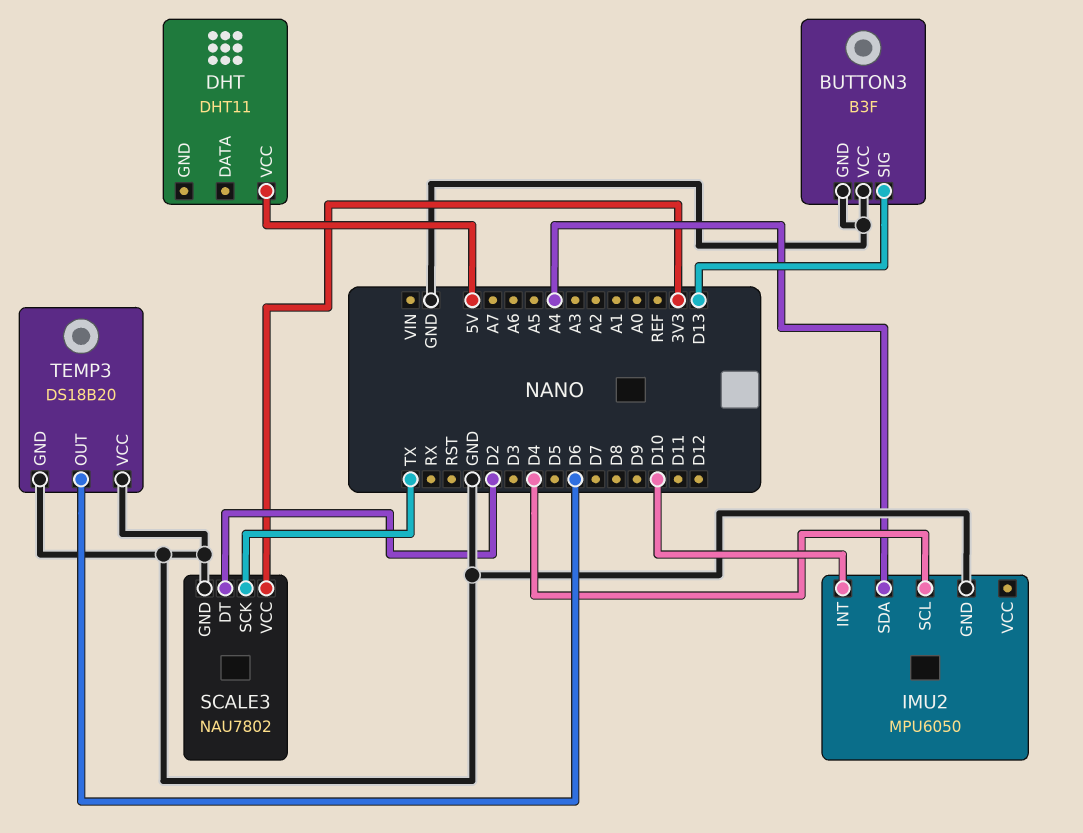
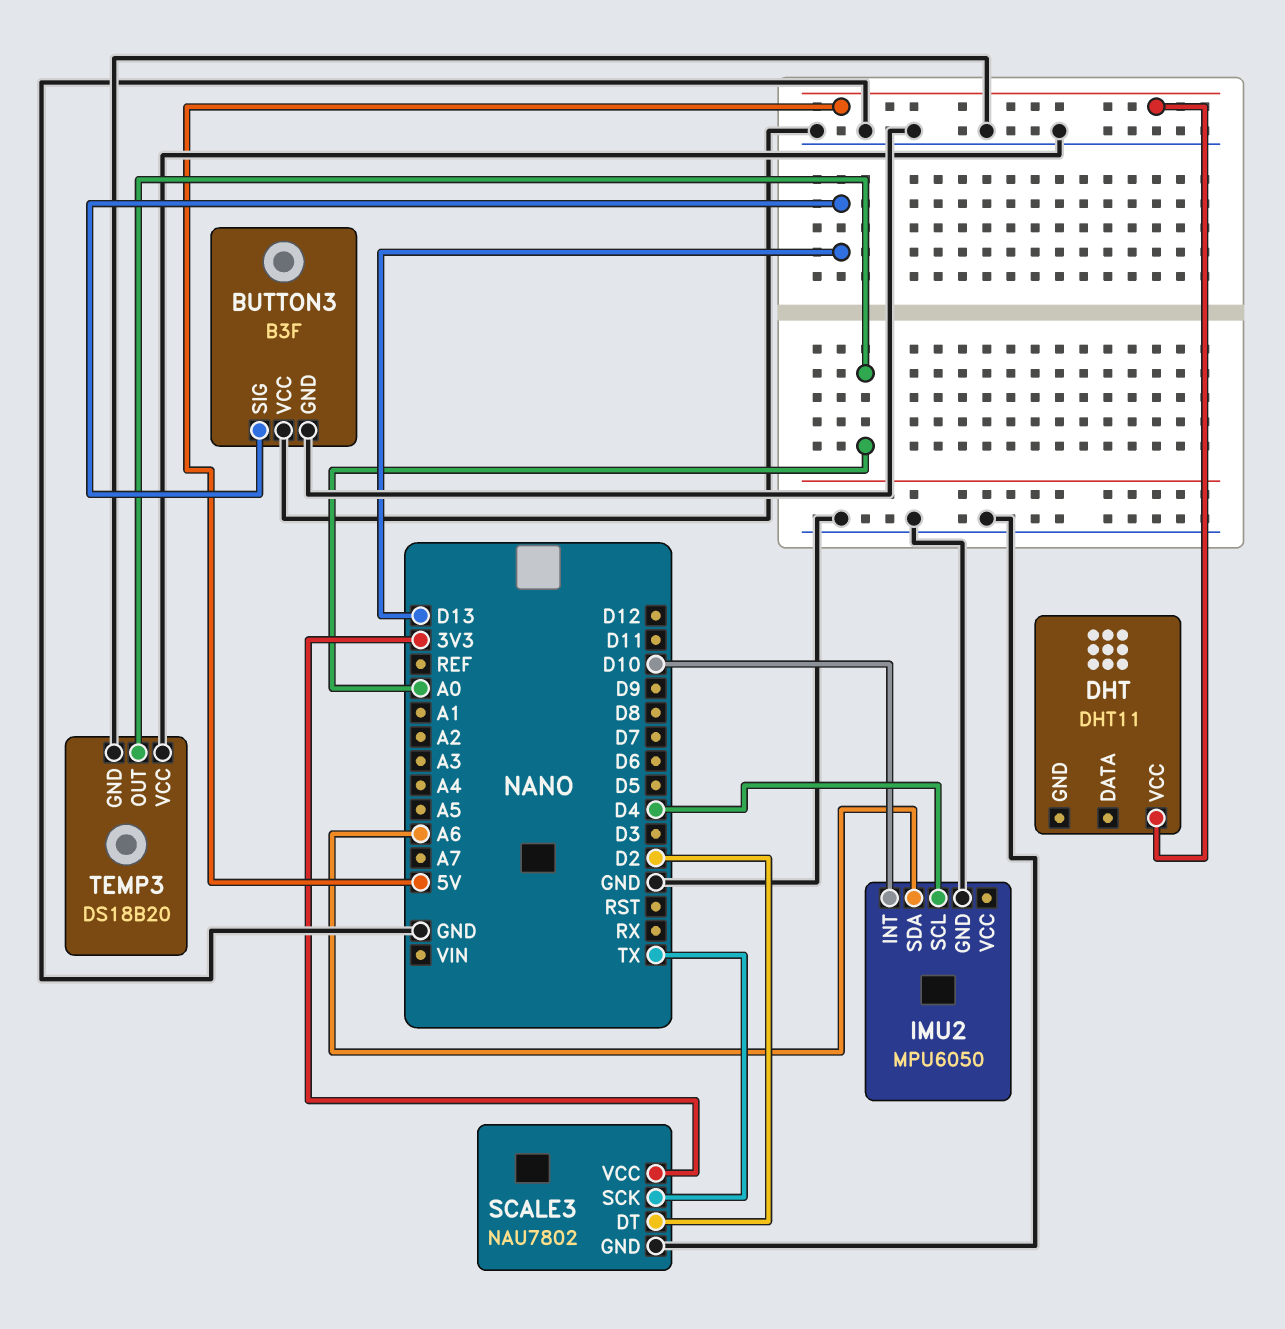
IMU2 pin SDA: A4 -> A6
TEMP3 pin OUT: D6 -> A0

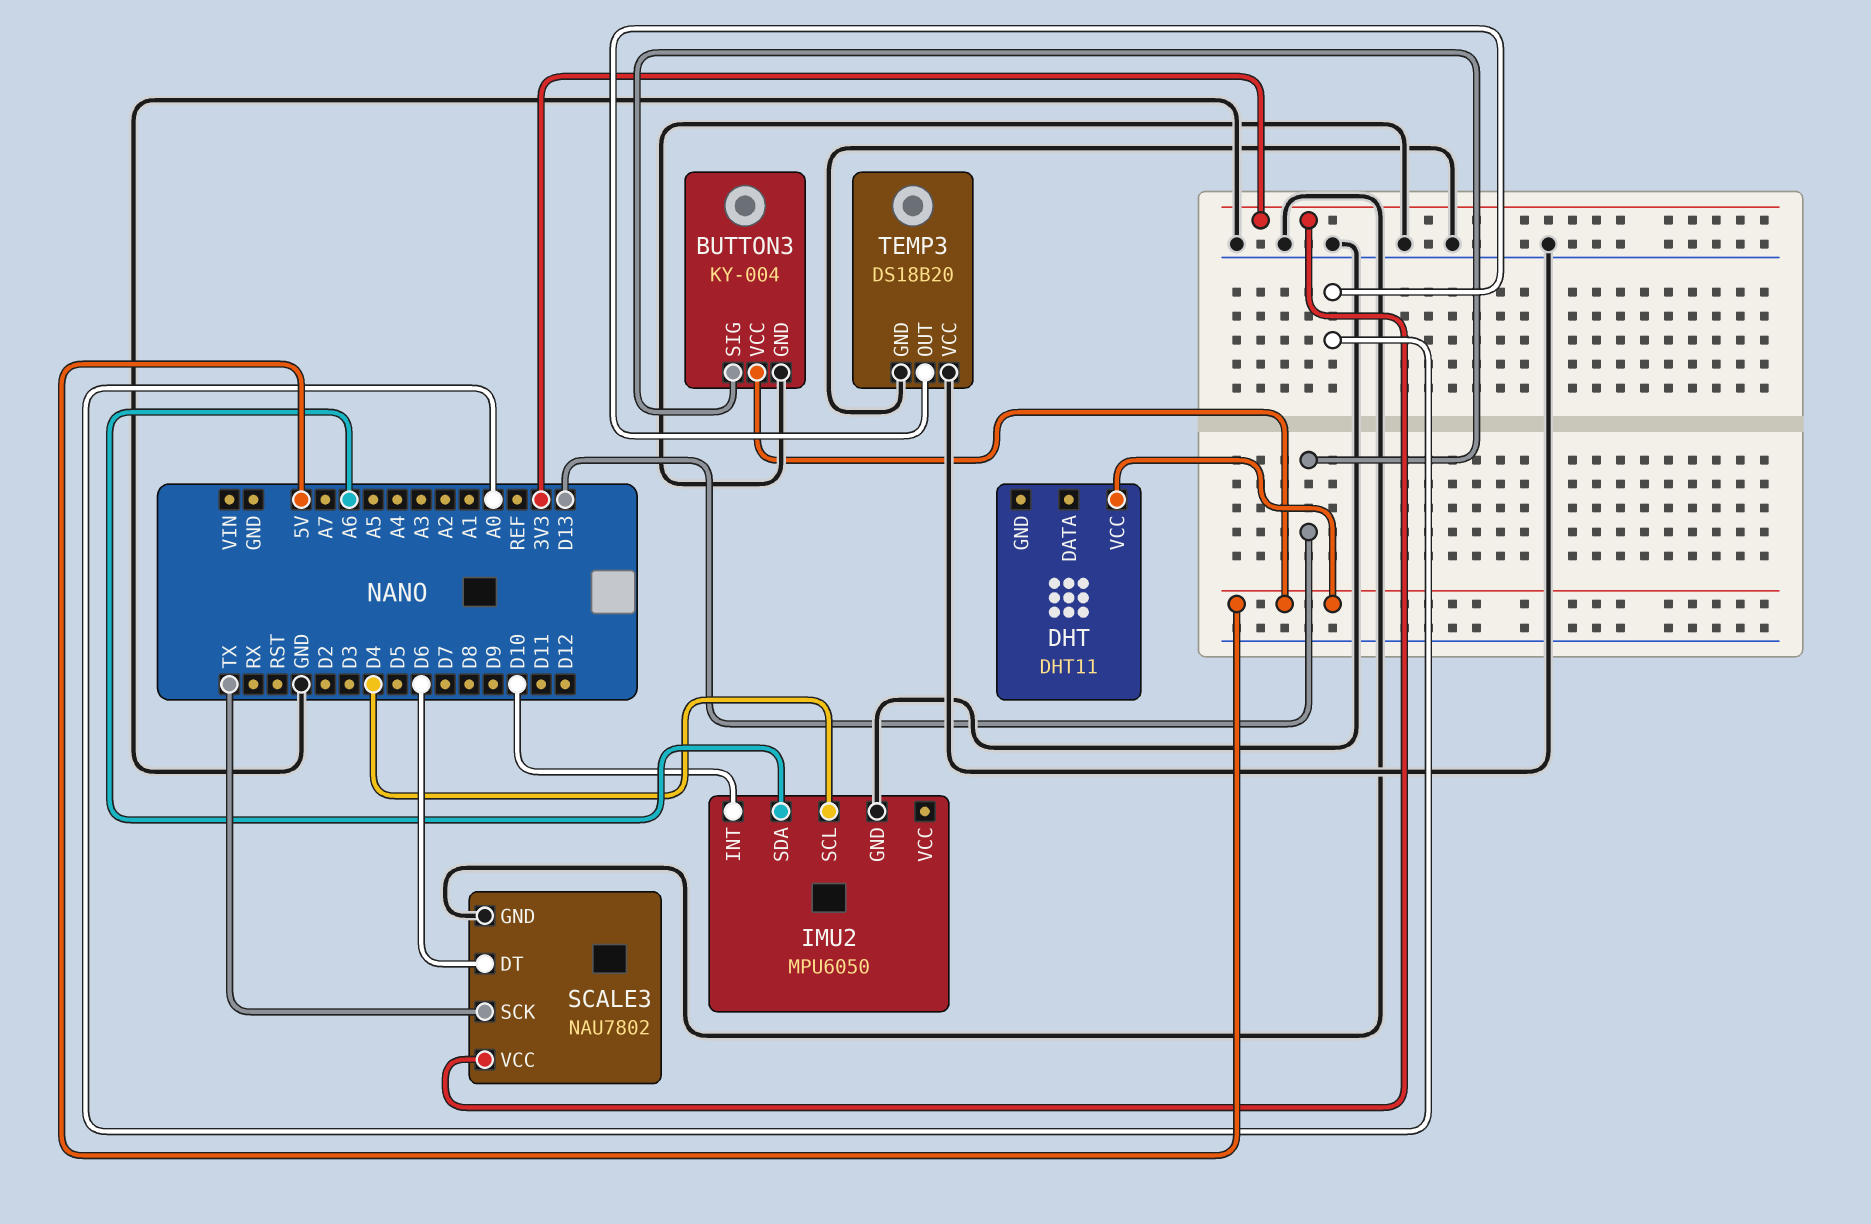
BUTTON3: B3F -> KY-004
BUTTON3 pin VCC: GND -> 5V
SCALE3 pin DT: D2 -> D6

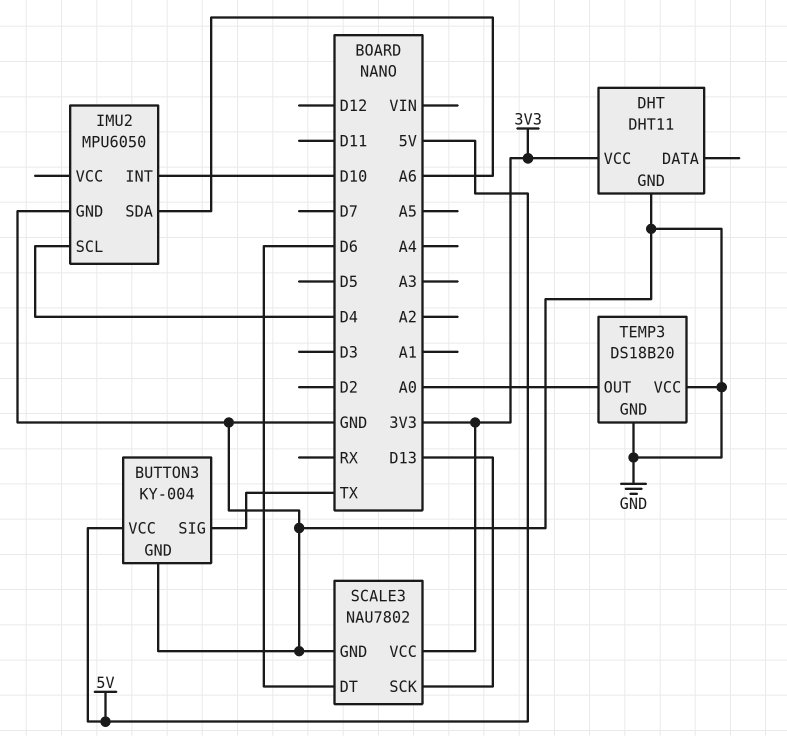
BUTTON3 pin SIG: D13 -> TX
DHT pin GND: none -> GND
DHT pin VCC: 5V -> 3V3
SCALE3 pin SCK: TX -> D13

